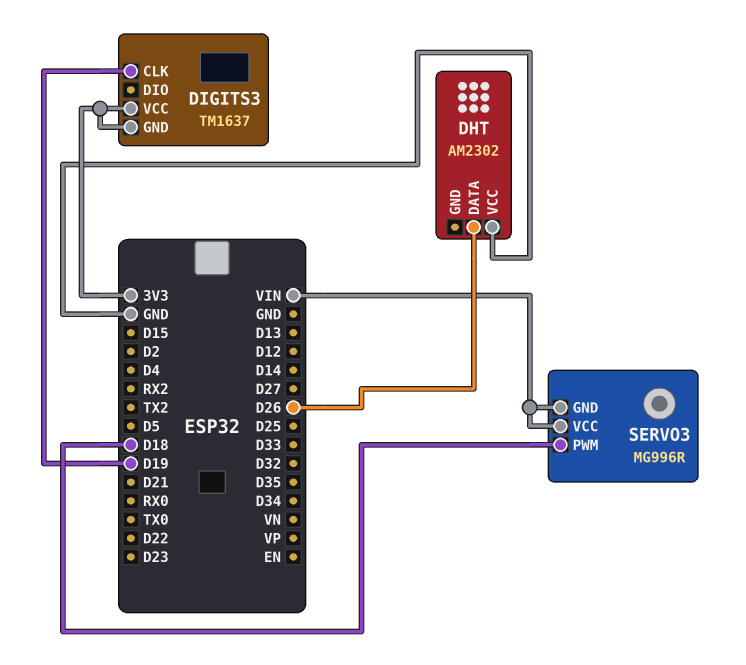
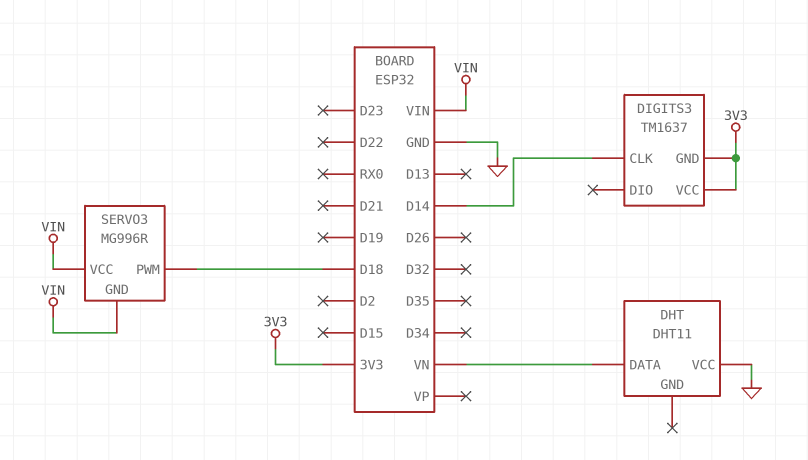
DHT: AM2302 -> DHT11
DHT pin DATA: D26 -> VN
DIGITS3 pin CLK: D19 -> D14

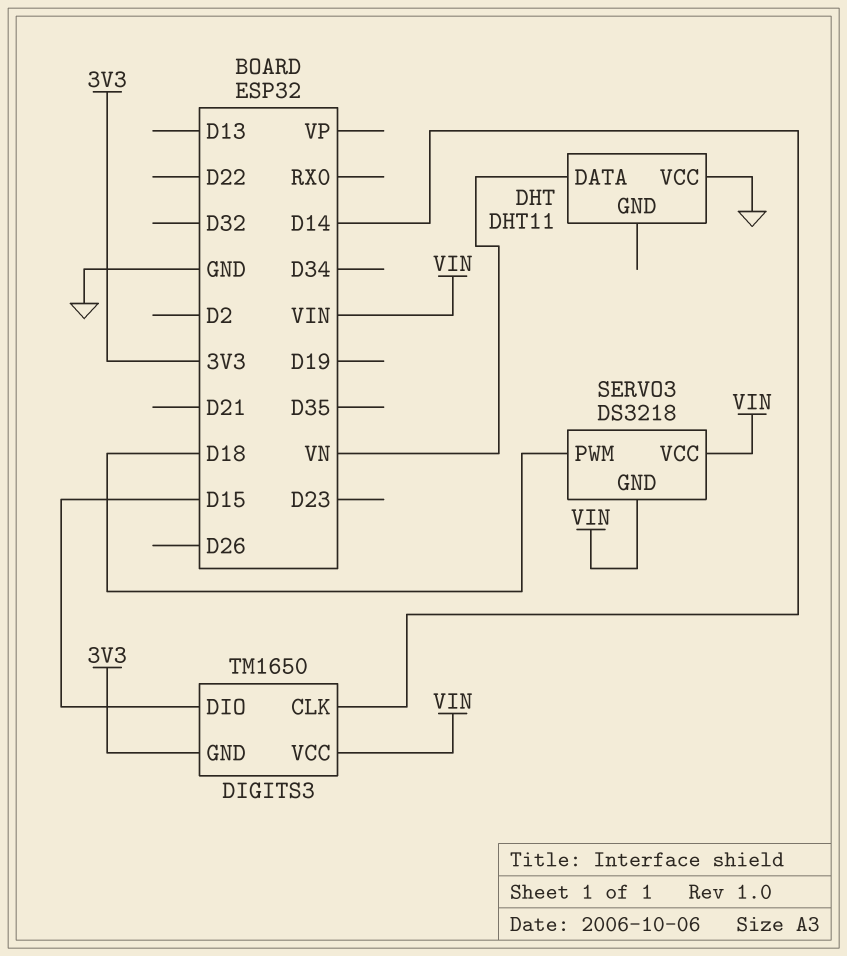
DIGITS3: TM1637 -> TM1650
DIGITS3 pin DIO: none -> D15
DIGITS3 pin VCC: 3V3 -> VIN
SERVO3: MG996R -> DS3218

